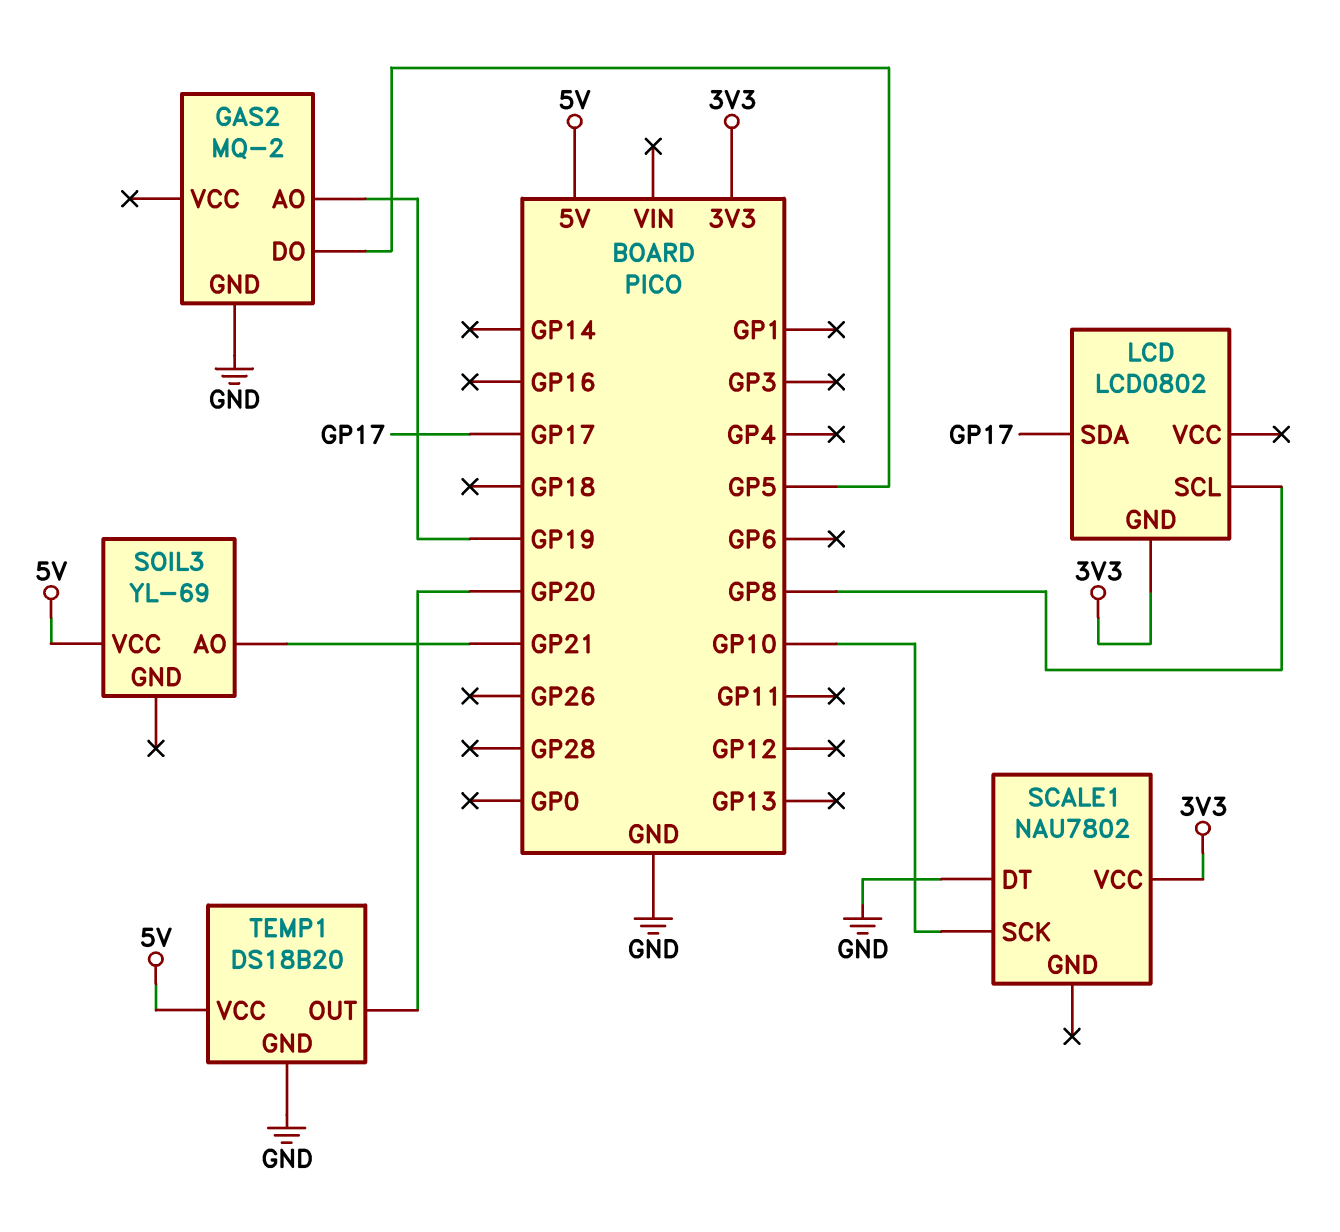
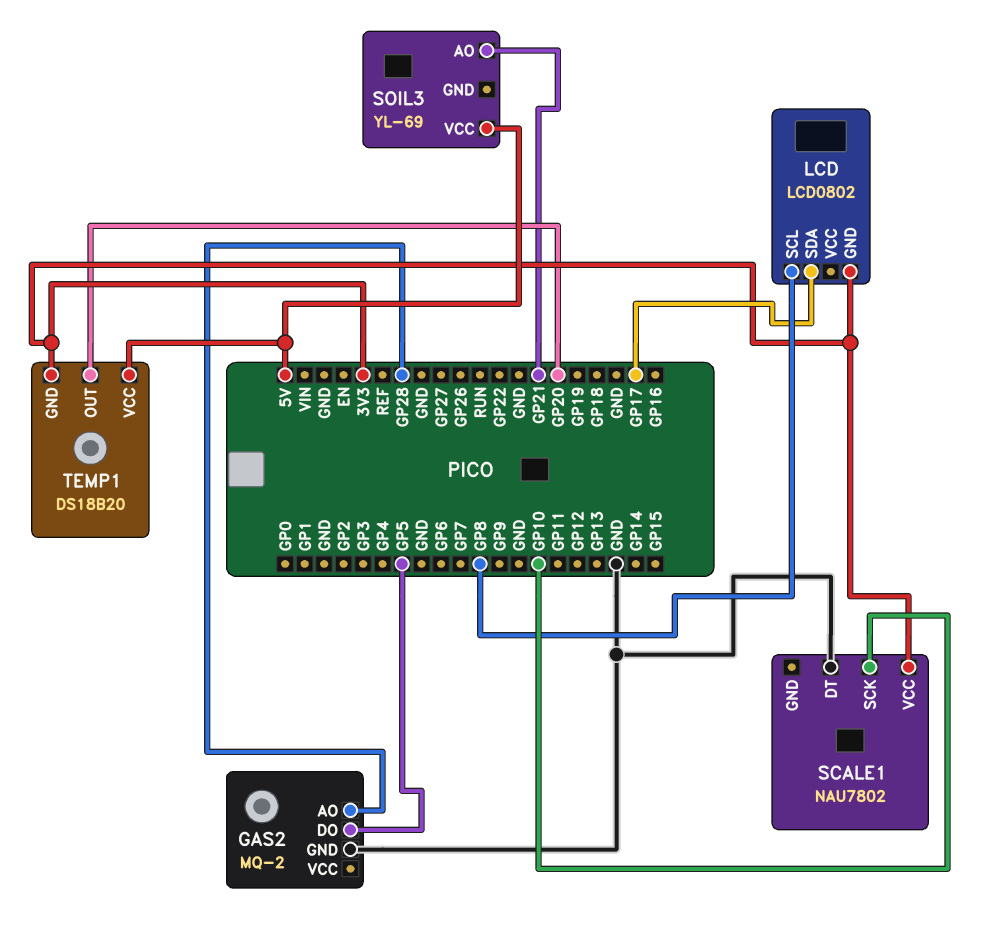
GAS2 pin AO: GP19 -> GP28
TEMP1 pin GND: GND -> 3V3

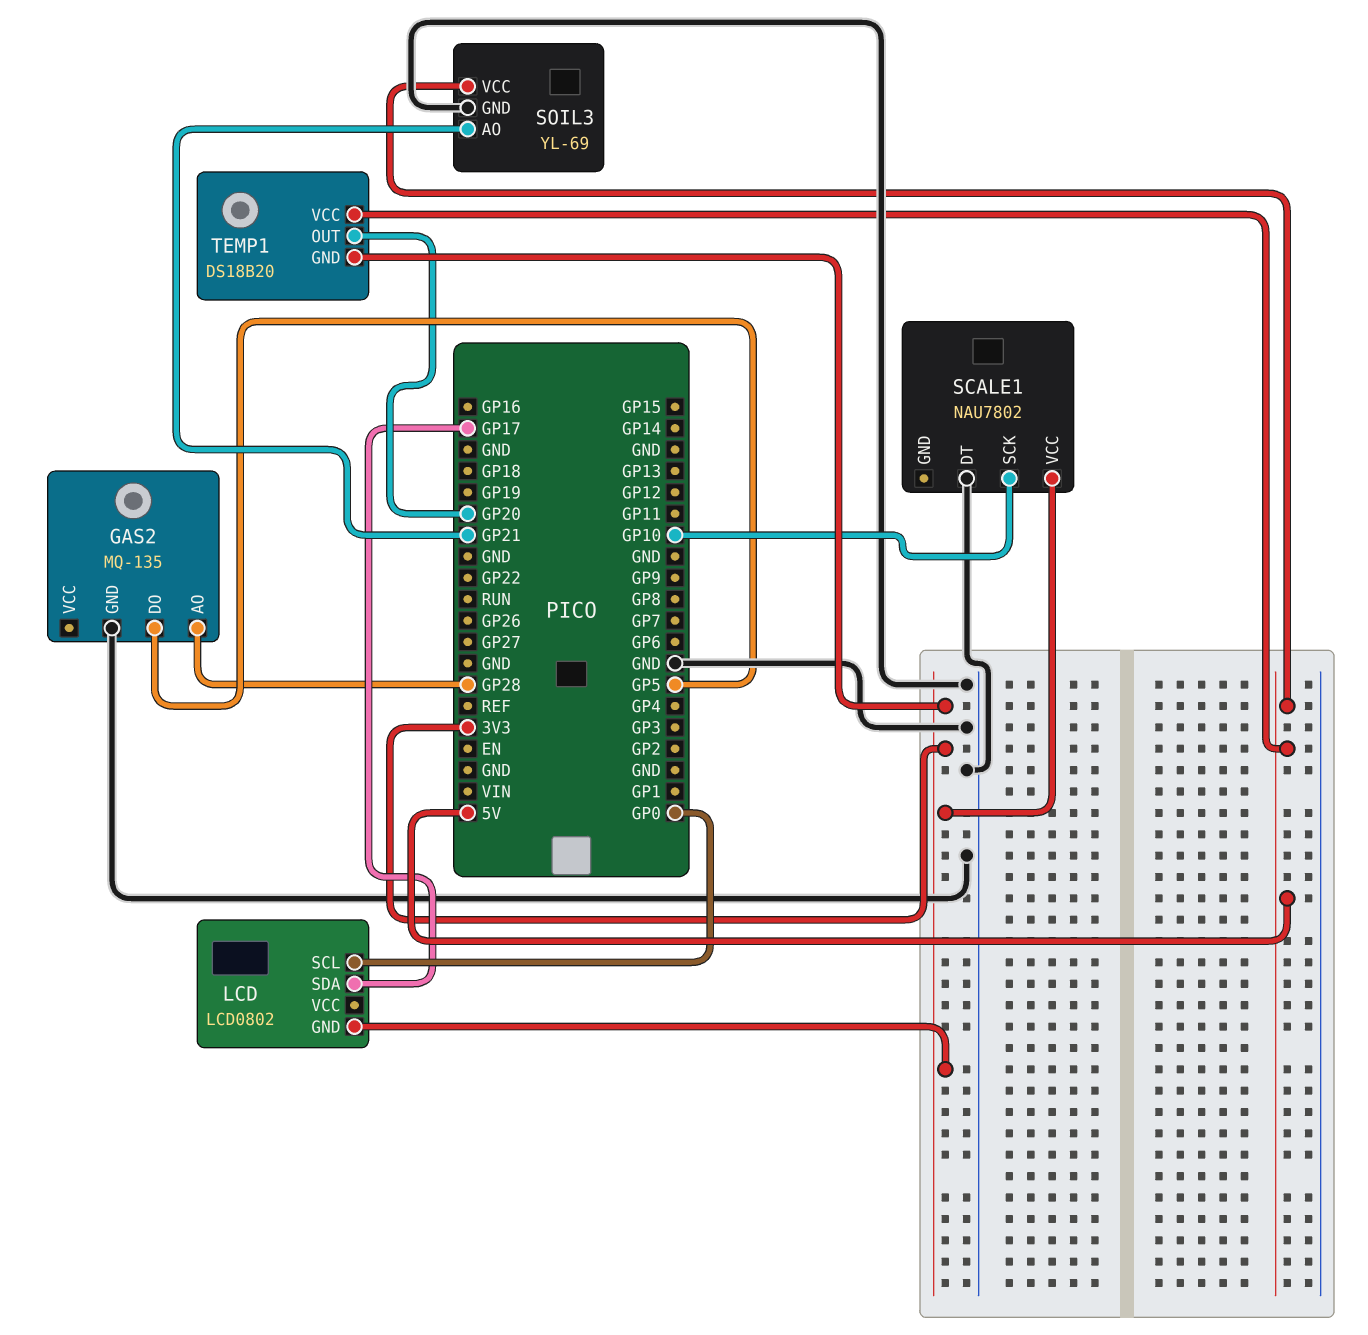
GAS2: MQ-2 -> MQ-135
LCD pin SCL: GP8 -> GP0
SOIL3 pin GND: none -> GND

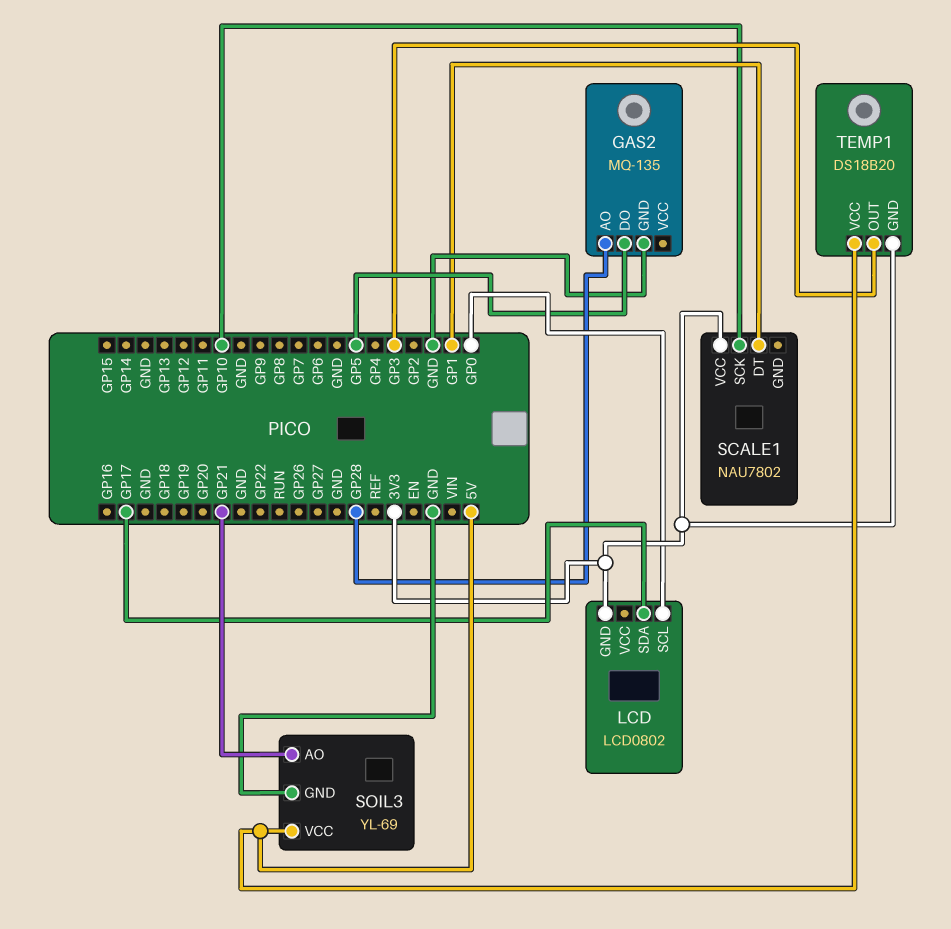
SCALE1 pin DT: GND -> GP1
TEMP1 pin OUT: GP20 -> GP3

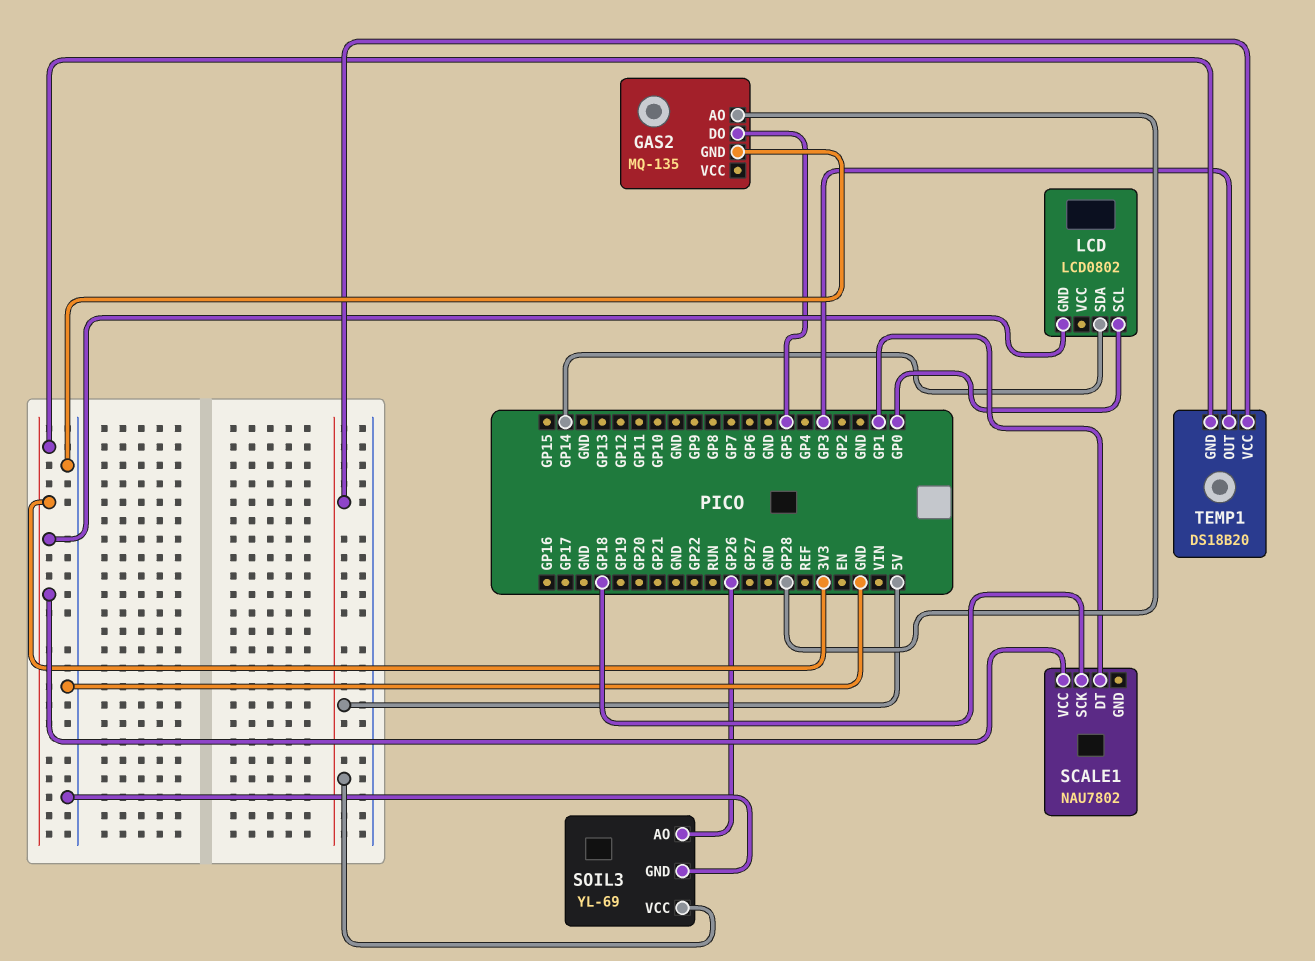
LCD pin SDA: GP17 -> GP14
SCALE1 pin SCK: GP10 -> GP18
SOIL3 pin AO: GP21 -> GP26

